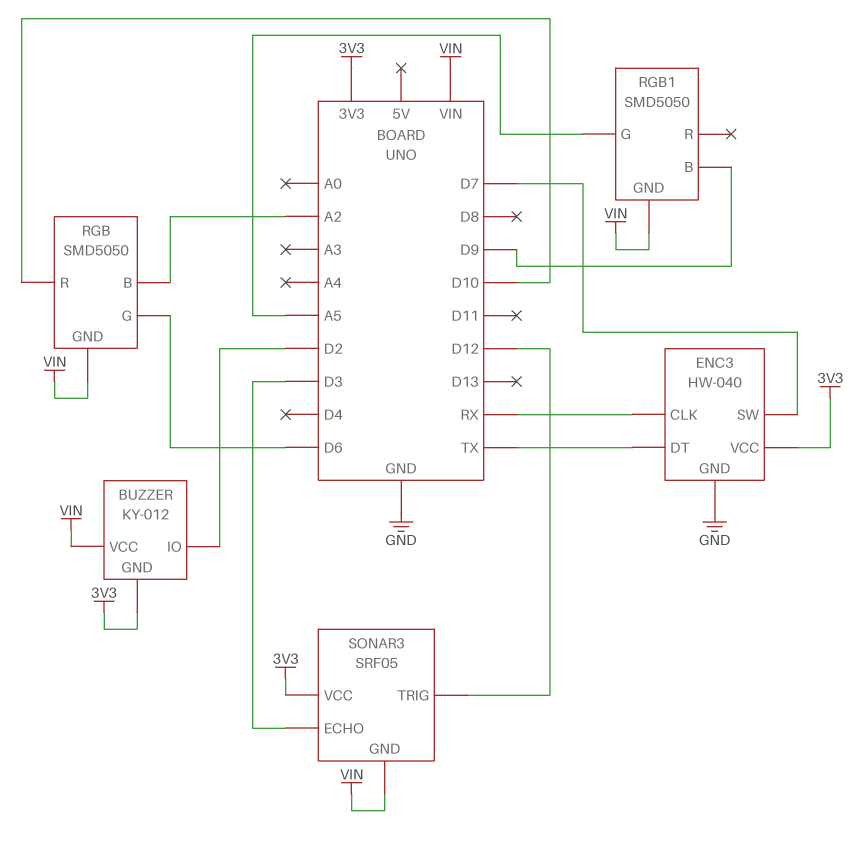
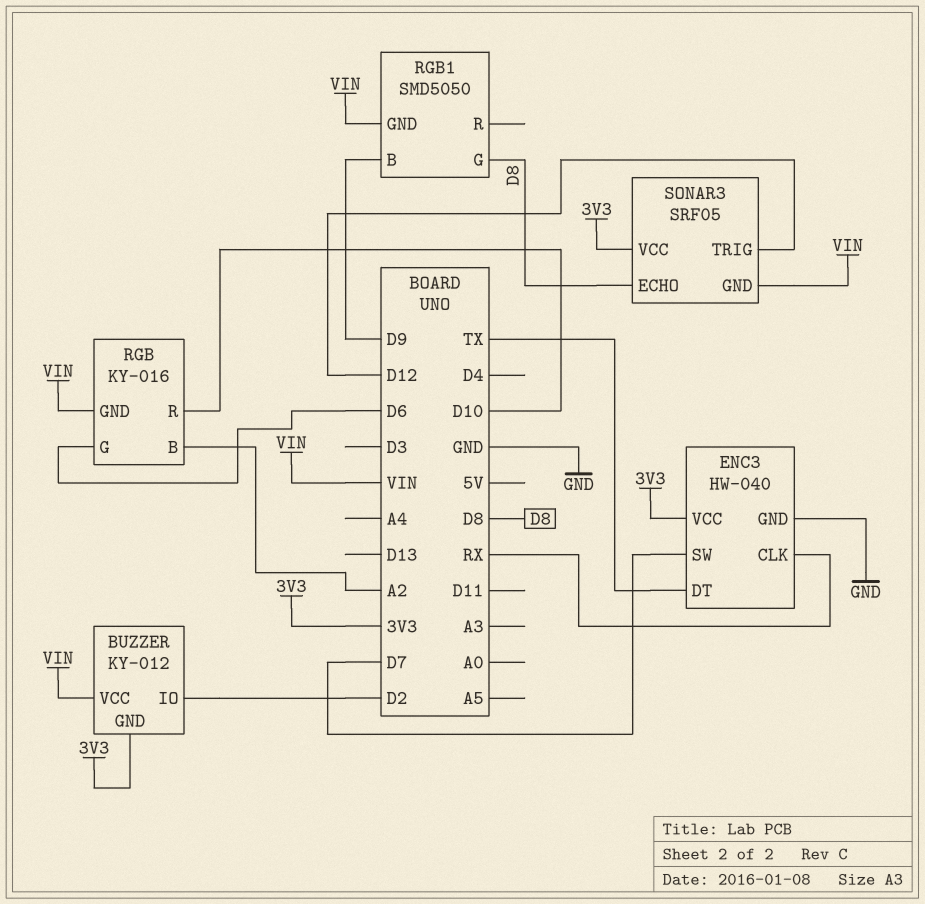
RGB: SMD5050 -> KY-016
RGB1 pin G: A5 -> D8
SONAR3 pin ECHO: D3 -> D8

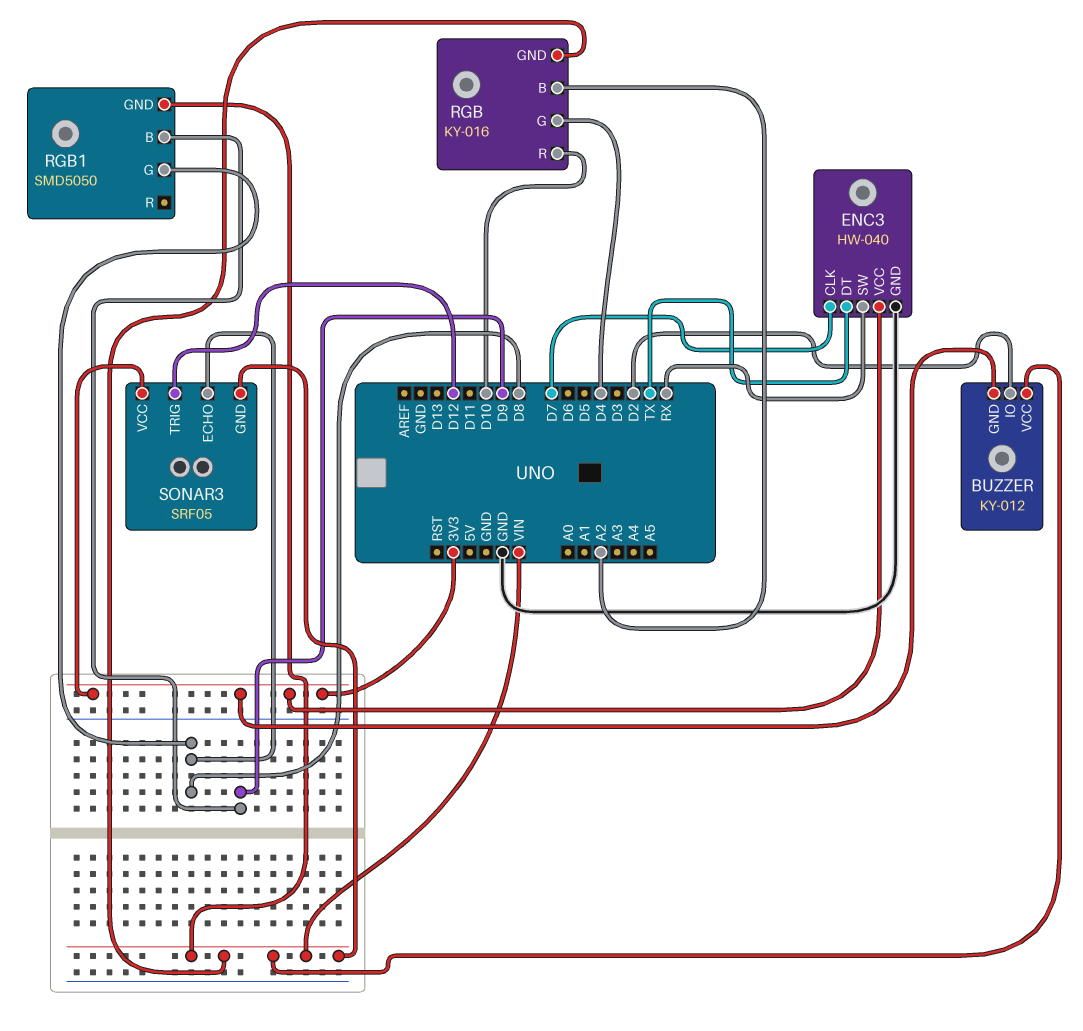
ENC3 pin CLK: RX -> D7
ENC3 pin SW: D7 -> RX
RGB pin G: D6 -> D4

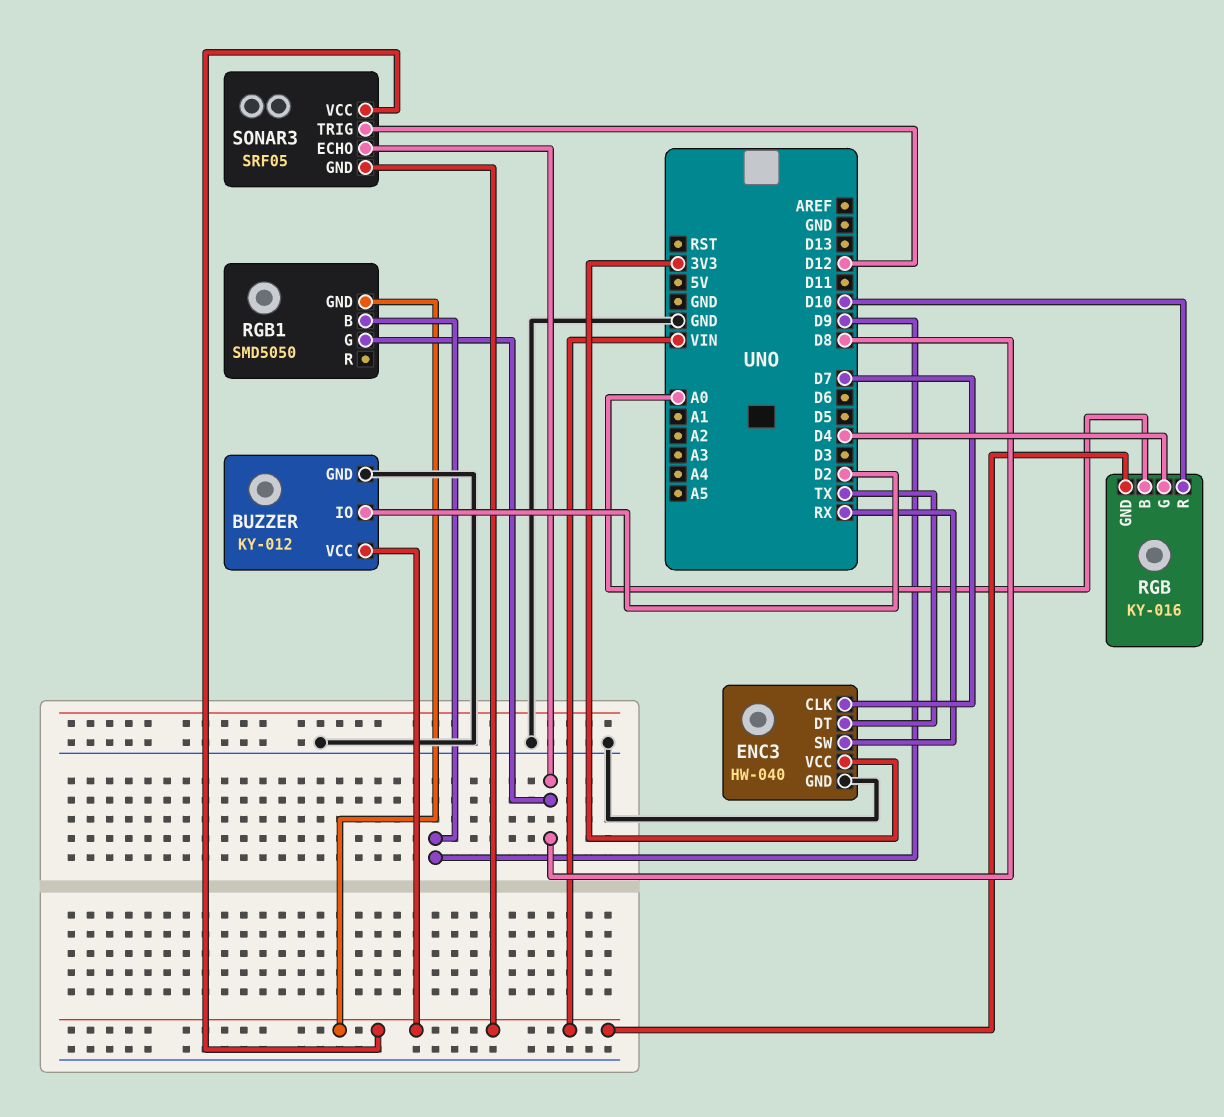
BUZZER pin GND: 3V3 -> GND
RGB pin B: A2 -> A0
SONAR3 pin VCC: 3V3 -> VIN

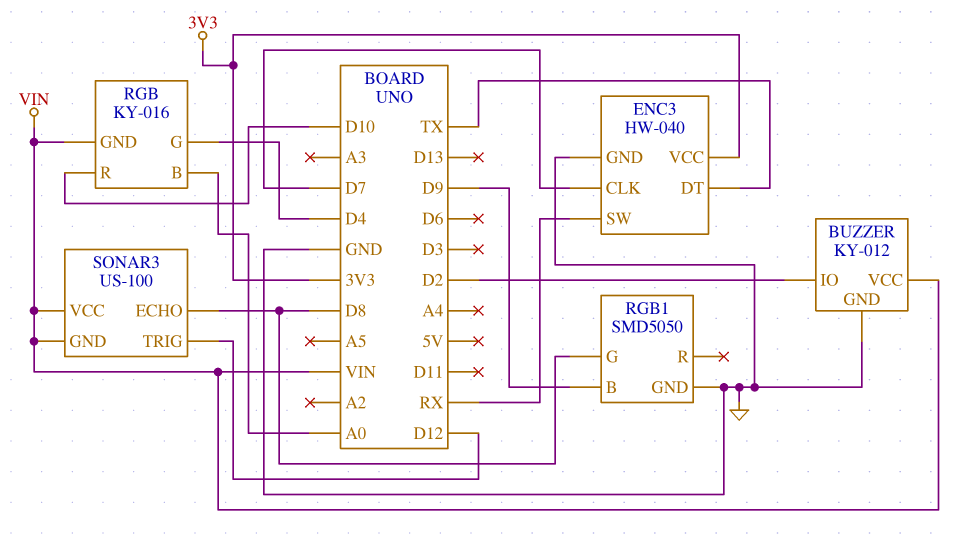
RGB1 pin GND: VIN -> GND
SONAR3: SRF05 -> US-100

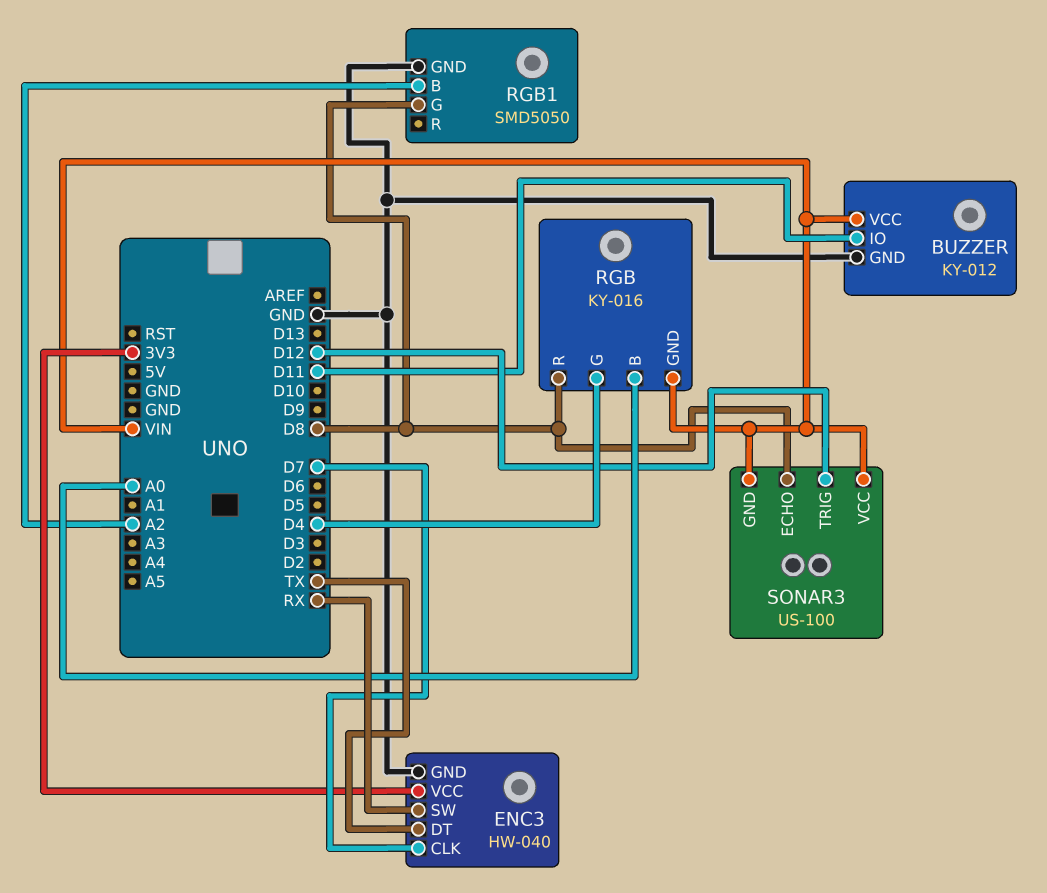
BUZZER pin IO: D2 -> D11
RGB pin R: D10 -> D8
RGB1 pin B: D9 -> A2

